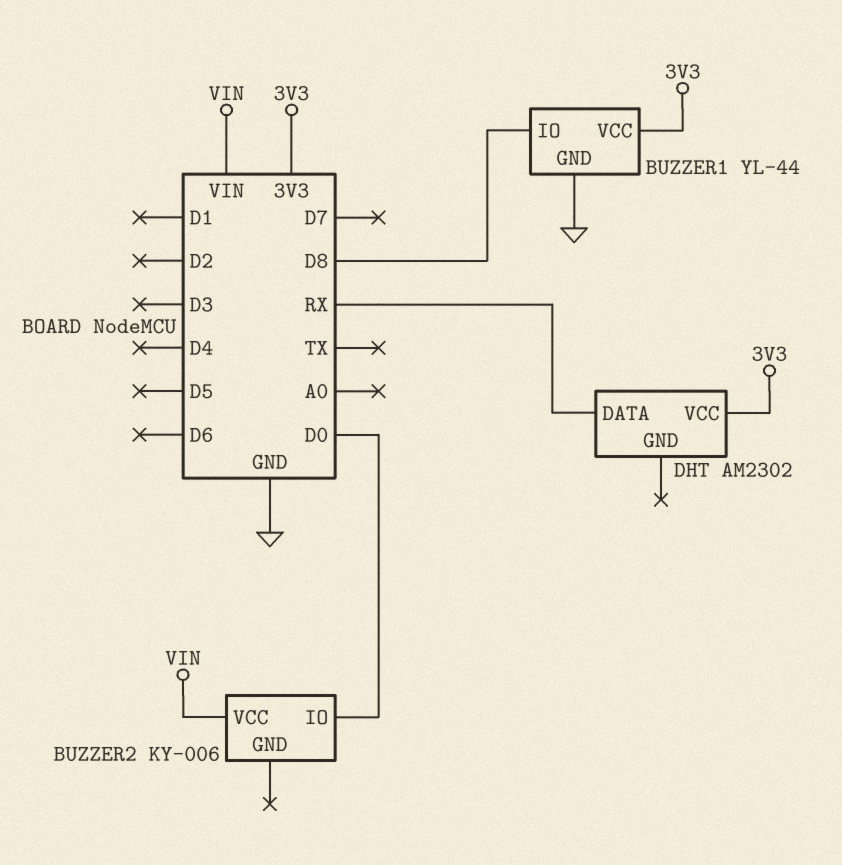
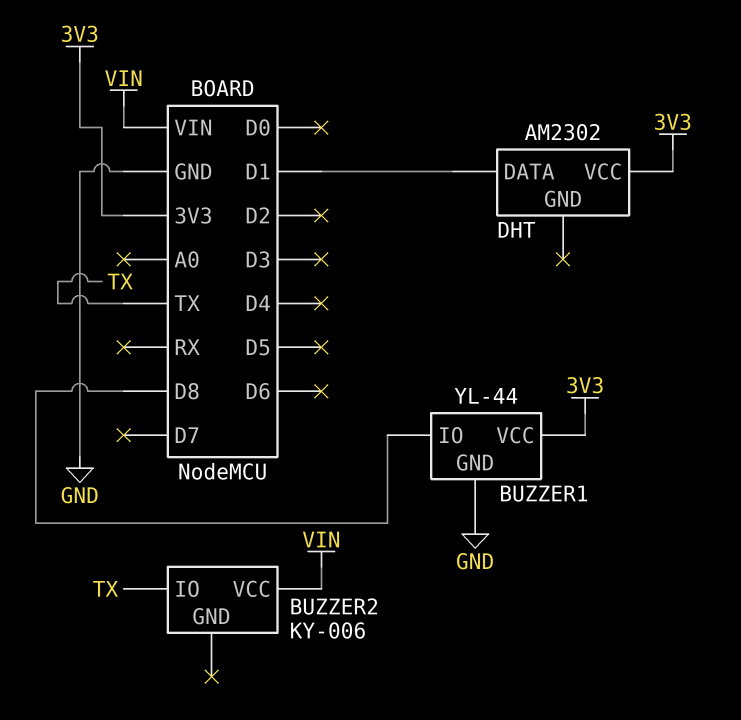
BUZZER2 pin IO: D0 -> TX
DHT pin DATA: RX -> D1

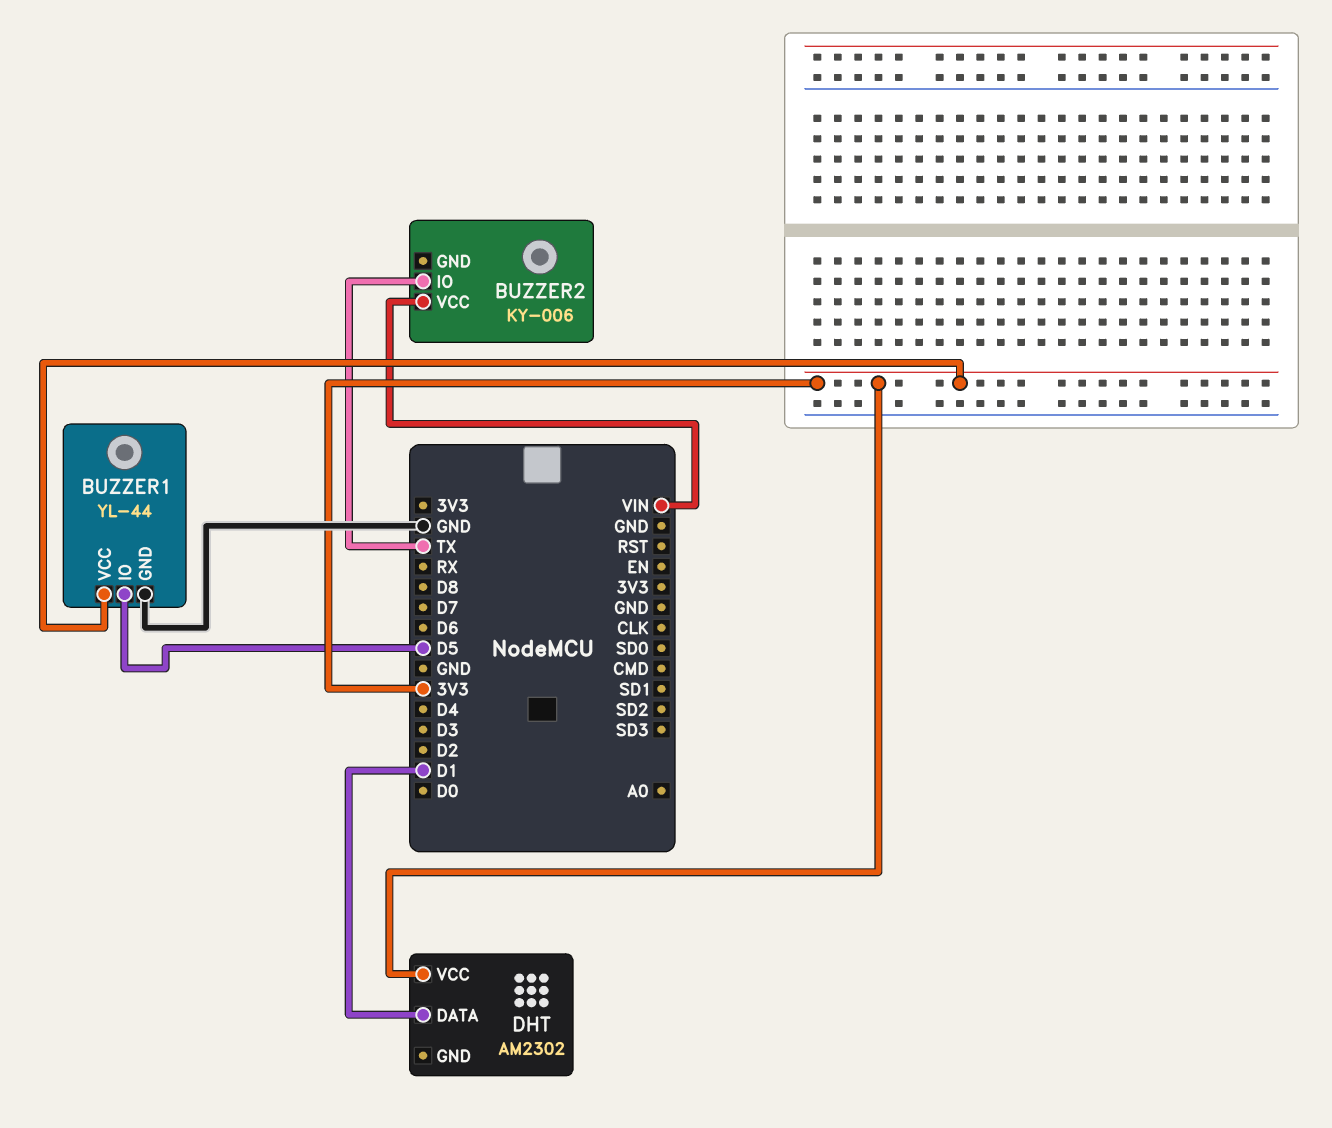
BUZZER1 pin IO: D8 -> D5

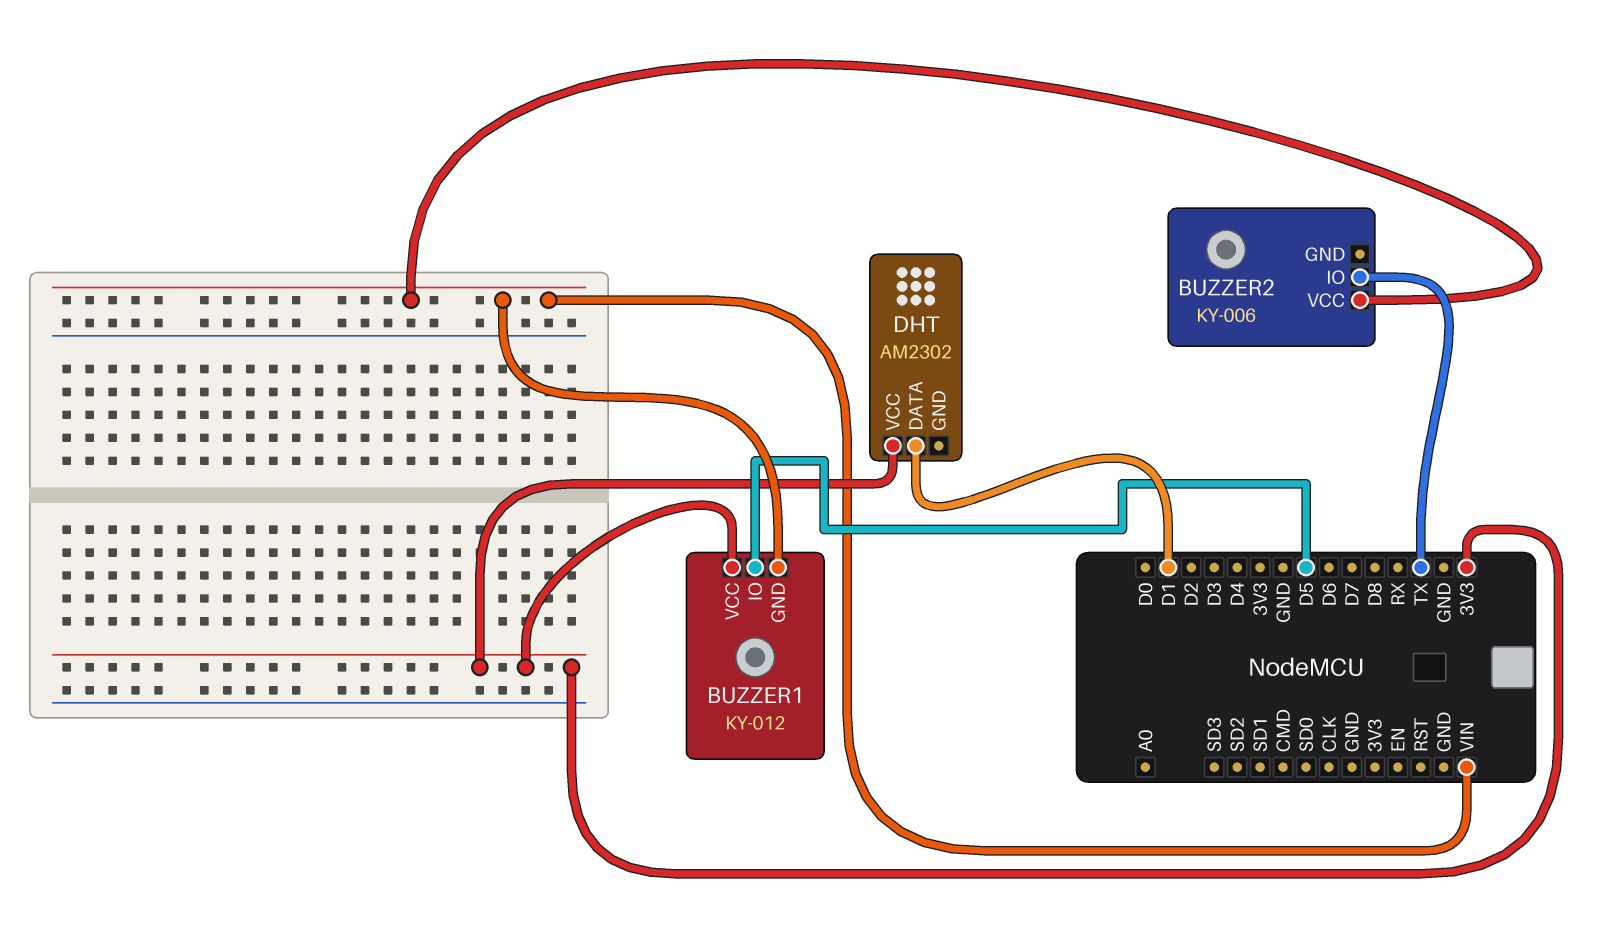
BUZZER1: YL-44 -> KY-012
BUZZER1 pin GND: GND -> VIN

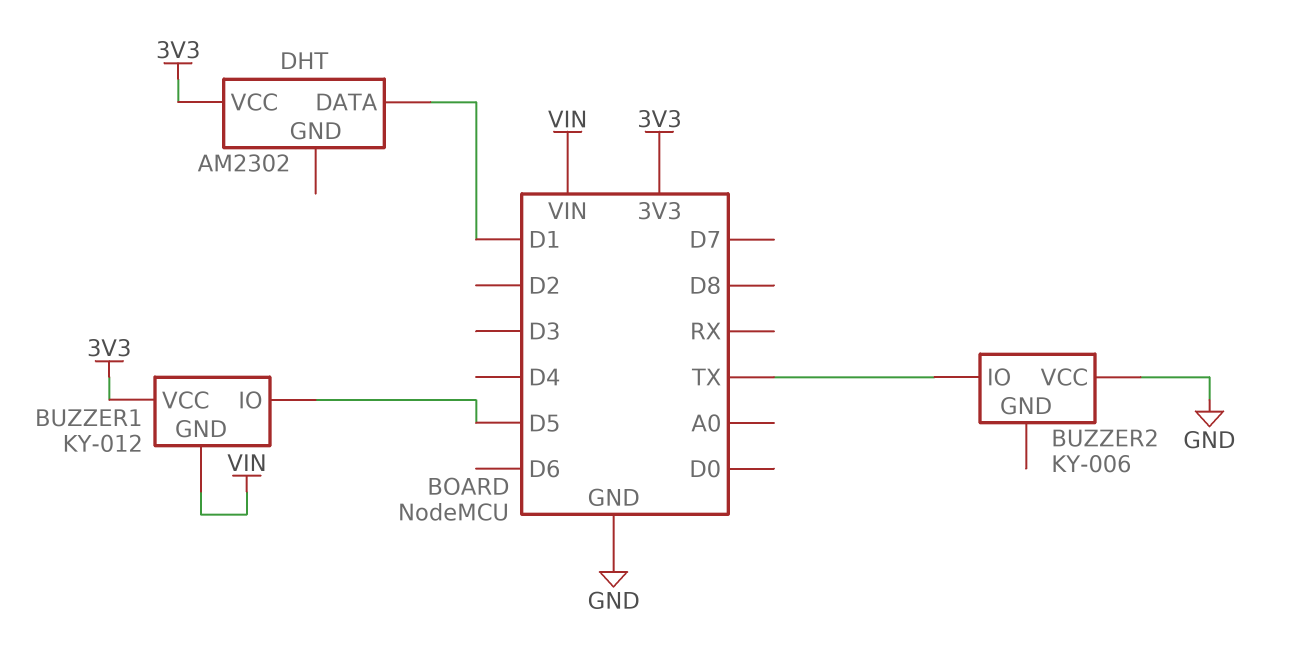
BUZZER2 pin VCC: VIN -> GND

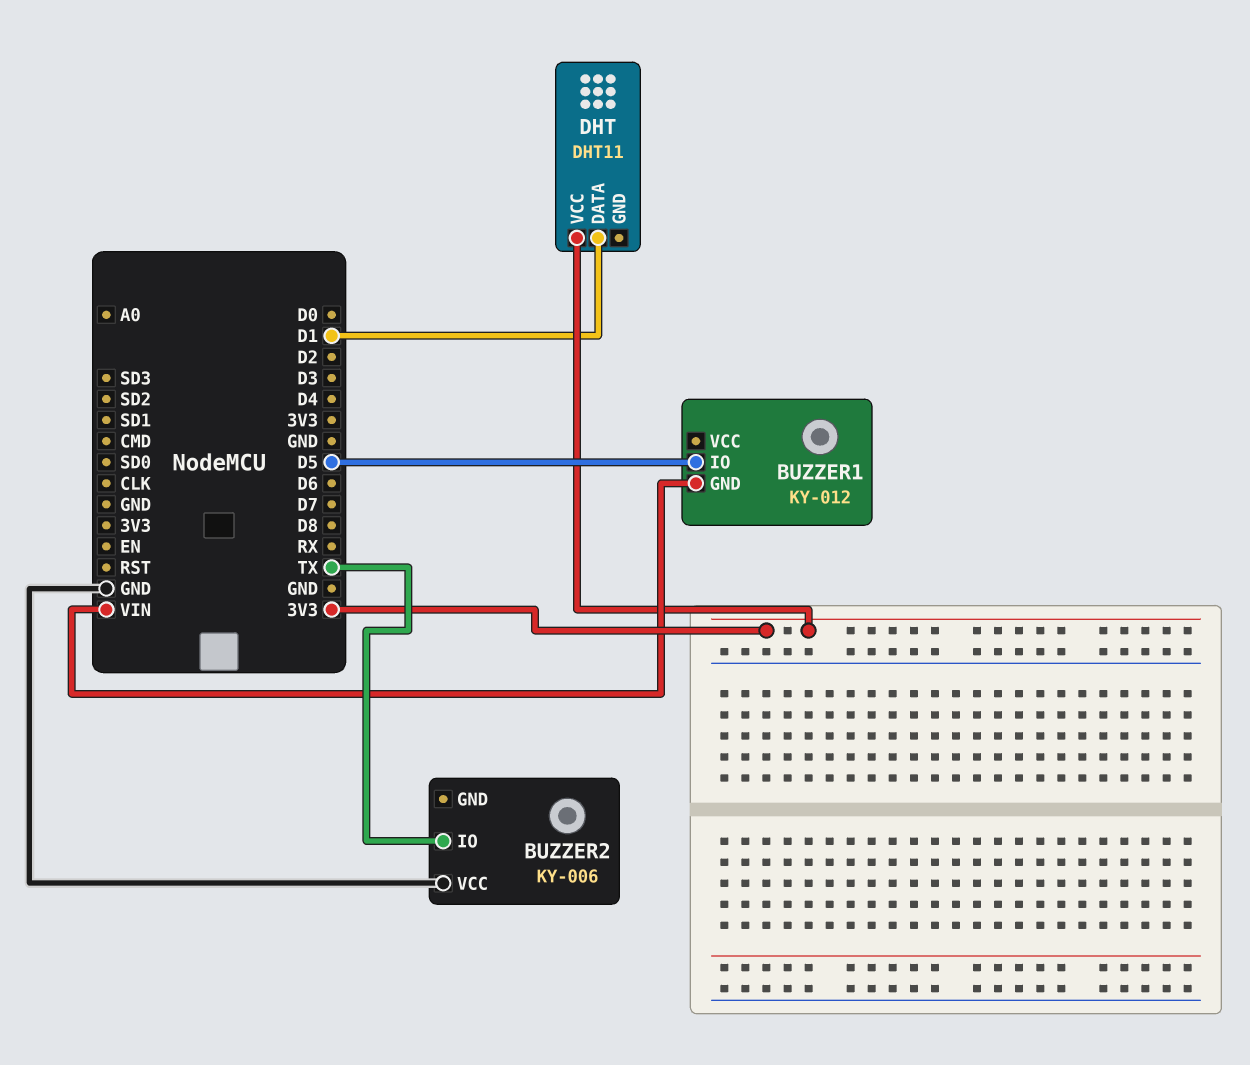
BUZZER1 pin VCC: 3V3 -> none
DHT: AM2302 -> DHT11

